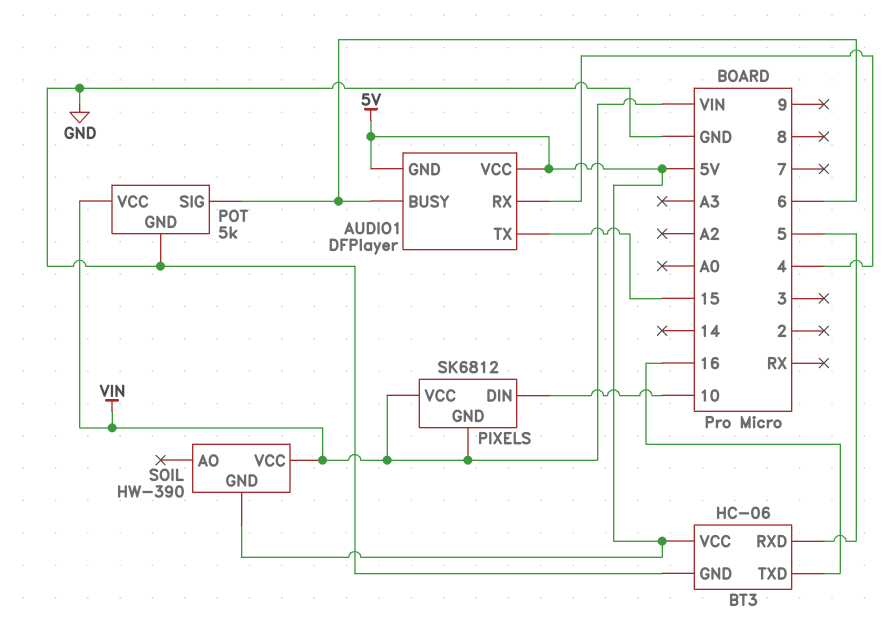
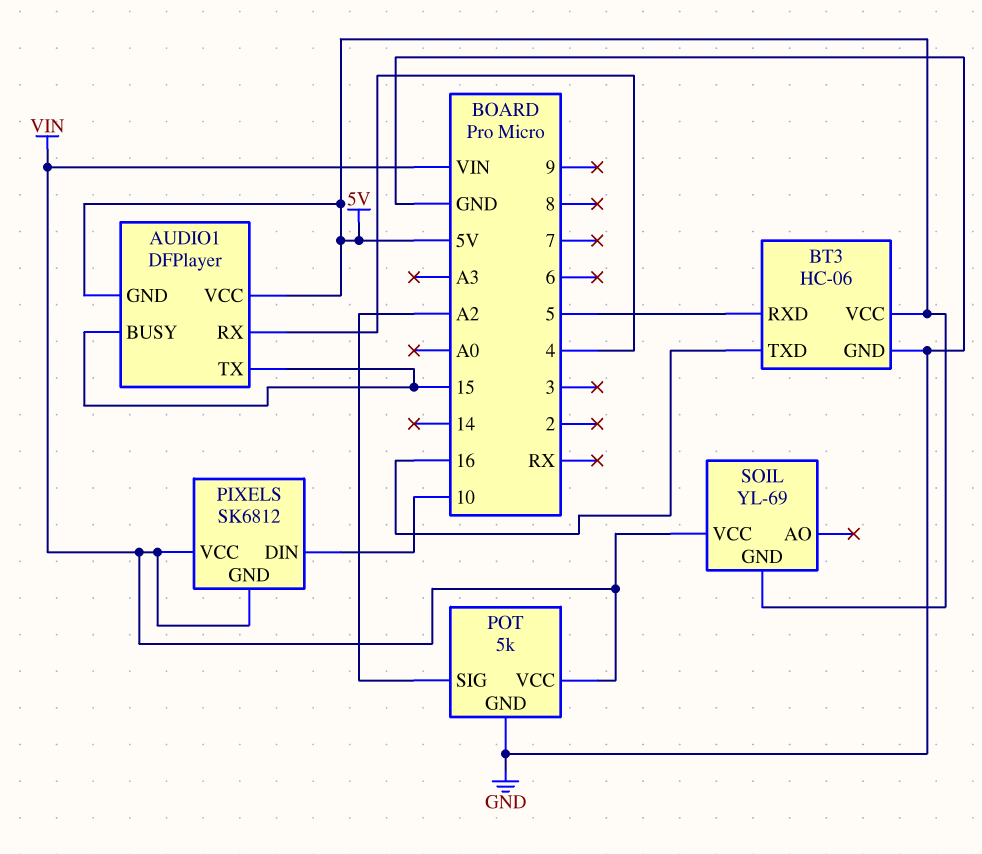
AUDIO1 pin BUSY: 6 -> 15
POT pin SIG: 6 -> A2
SOIL: HW-390 -> YL-69

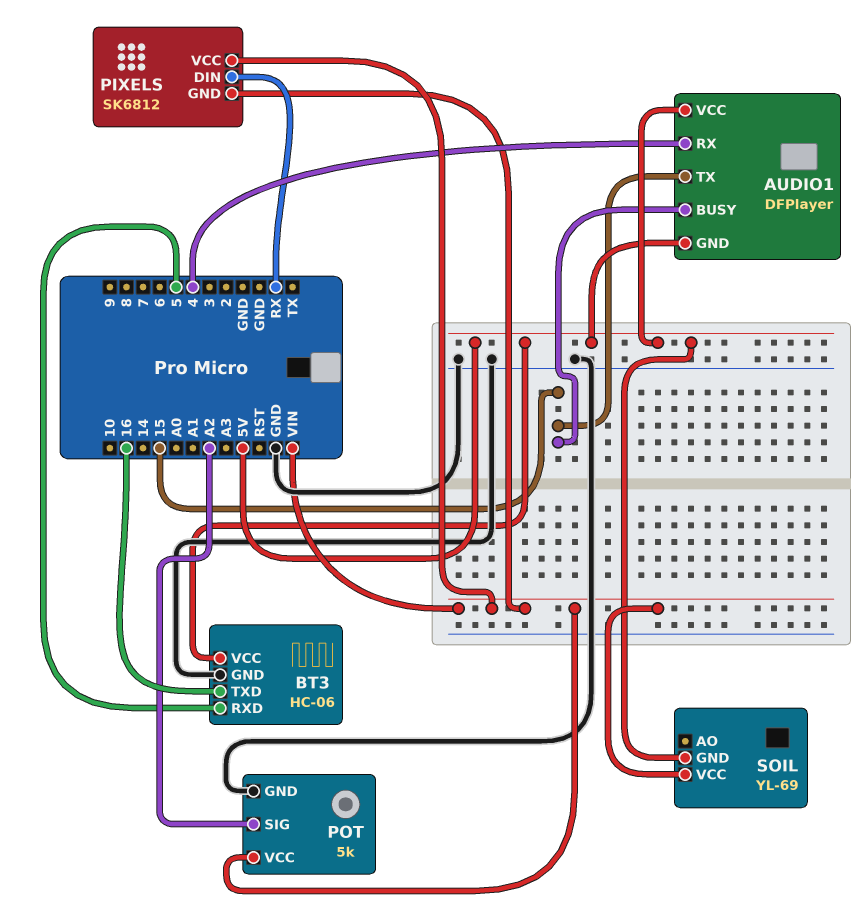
PIXELS pin DIN: 10 -> RX

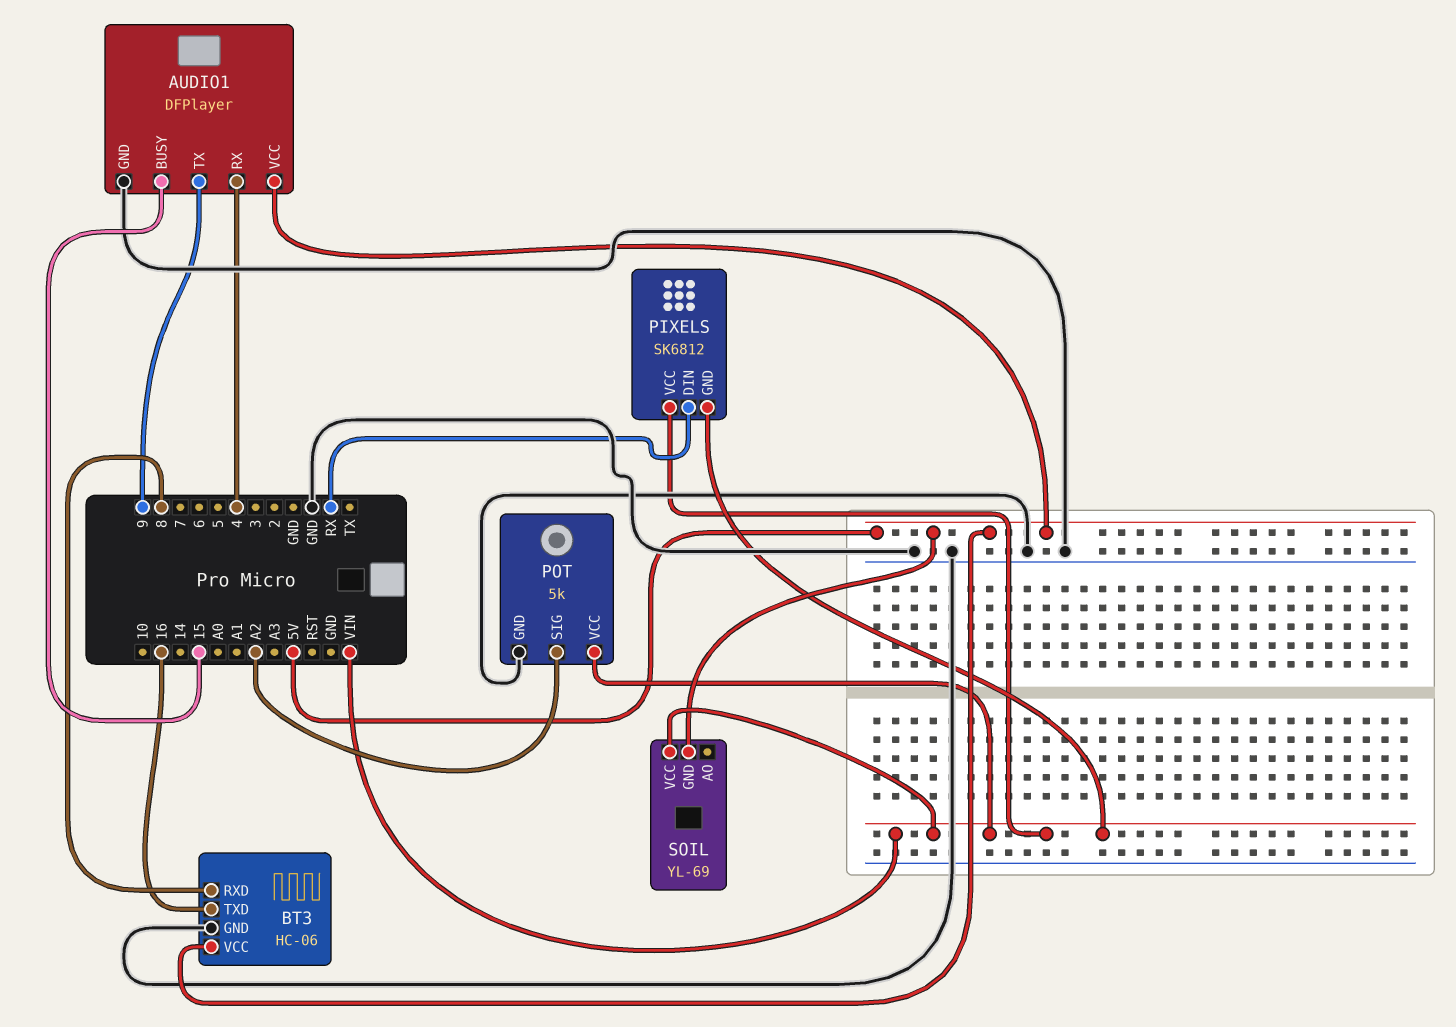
AUDIO1 pin GND: 5V -> GND
AUDIO1 pin TX: 15 -> 9
BT3 pin RXD: 5 -> 8

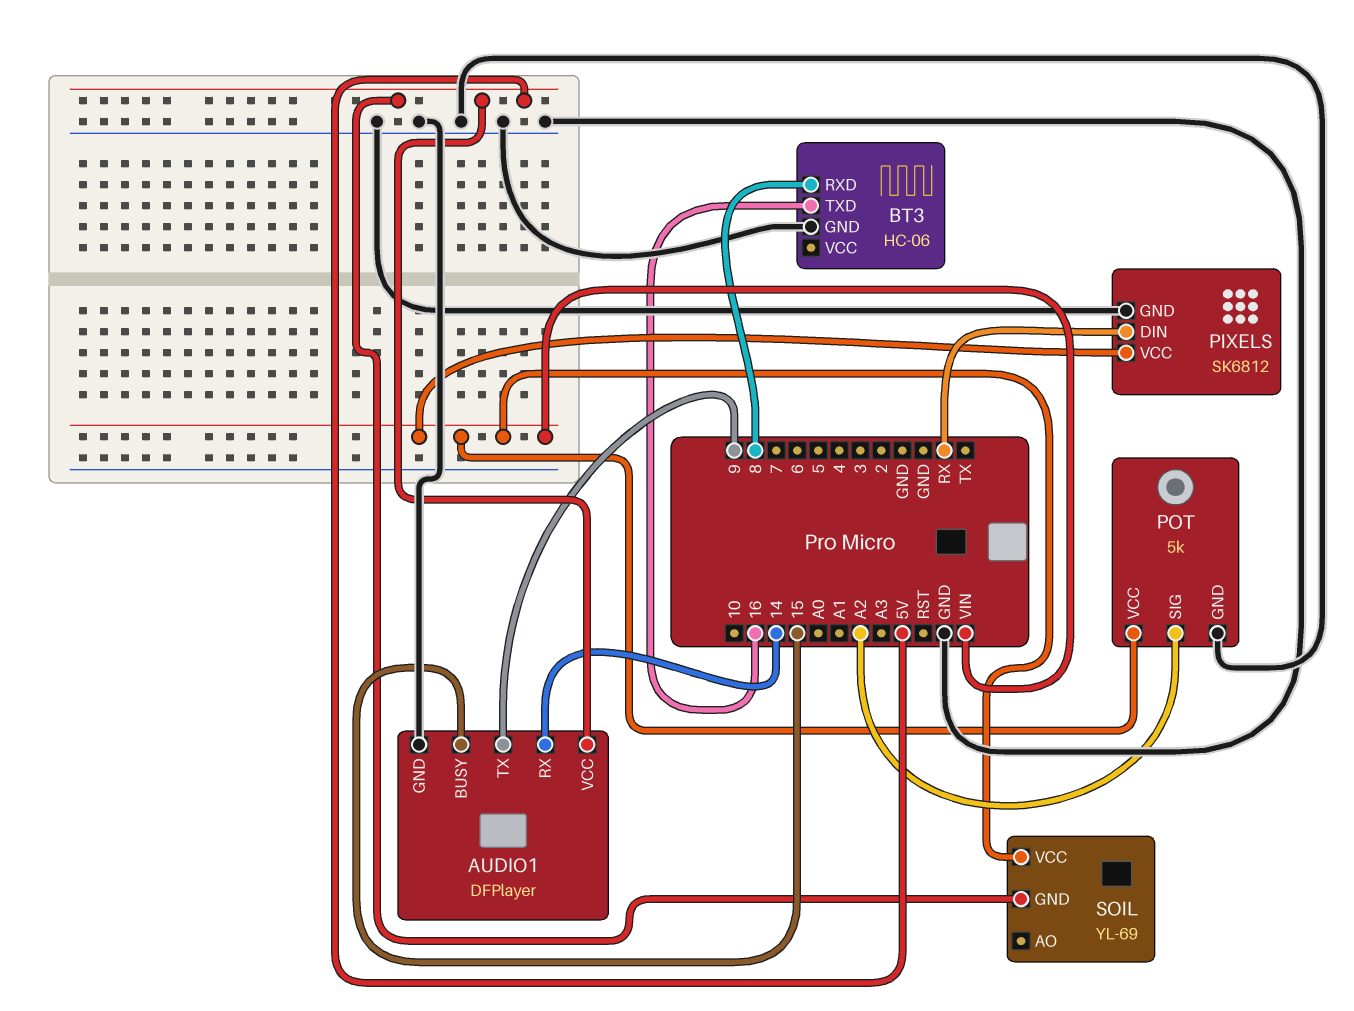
AUDIO1 pin RX: 4 -> 14
BT3 pin VCC: 5V -> none
PIXELS pin GND: VIN -> GND

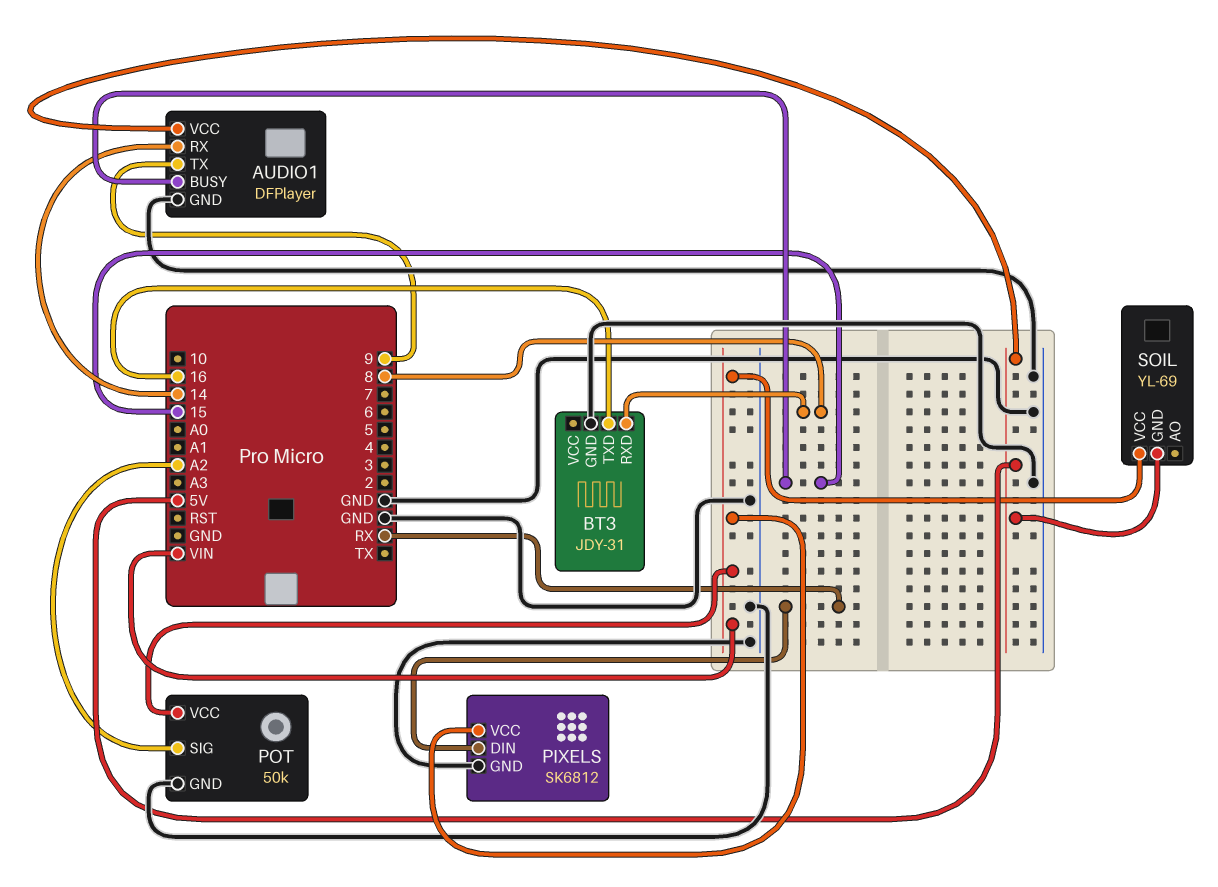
BT3: HC-06 -> JDY-31
POT: 5k -> 50k

